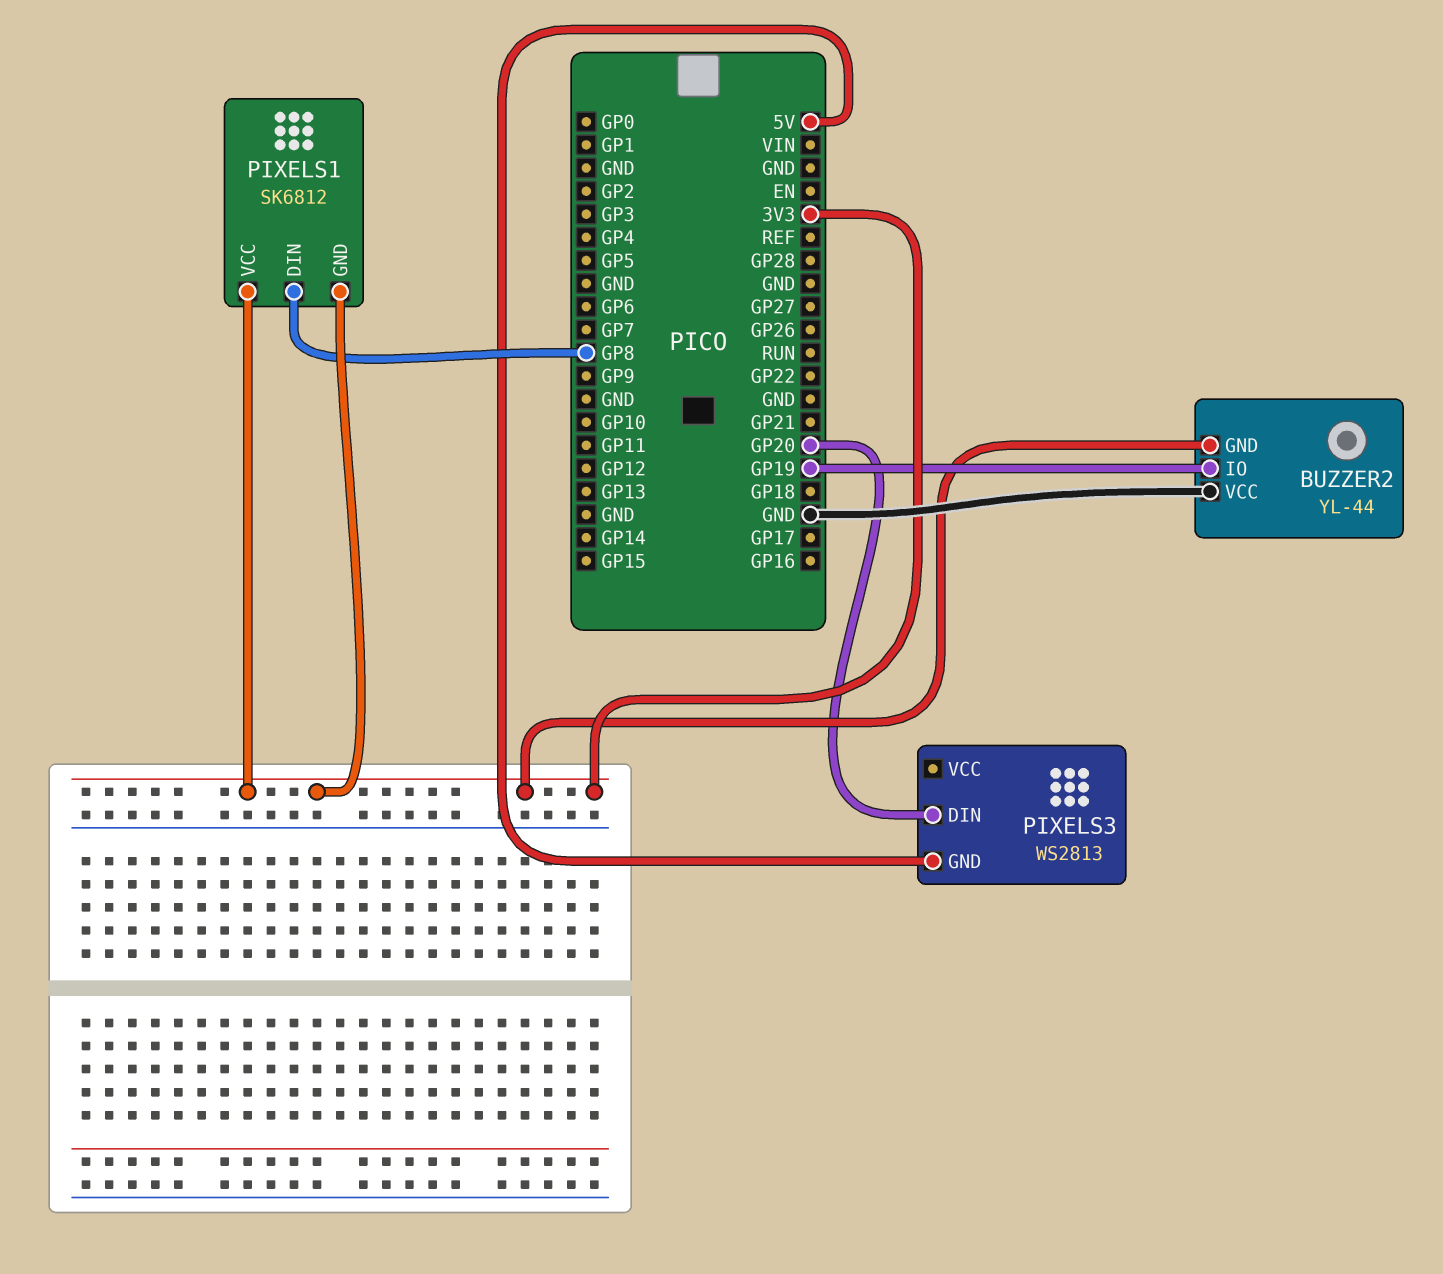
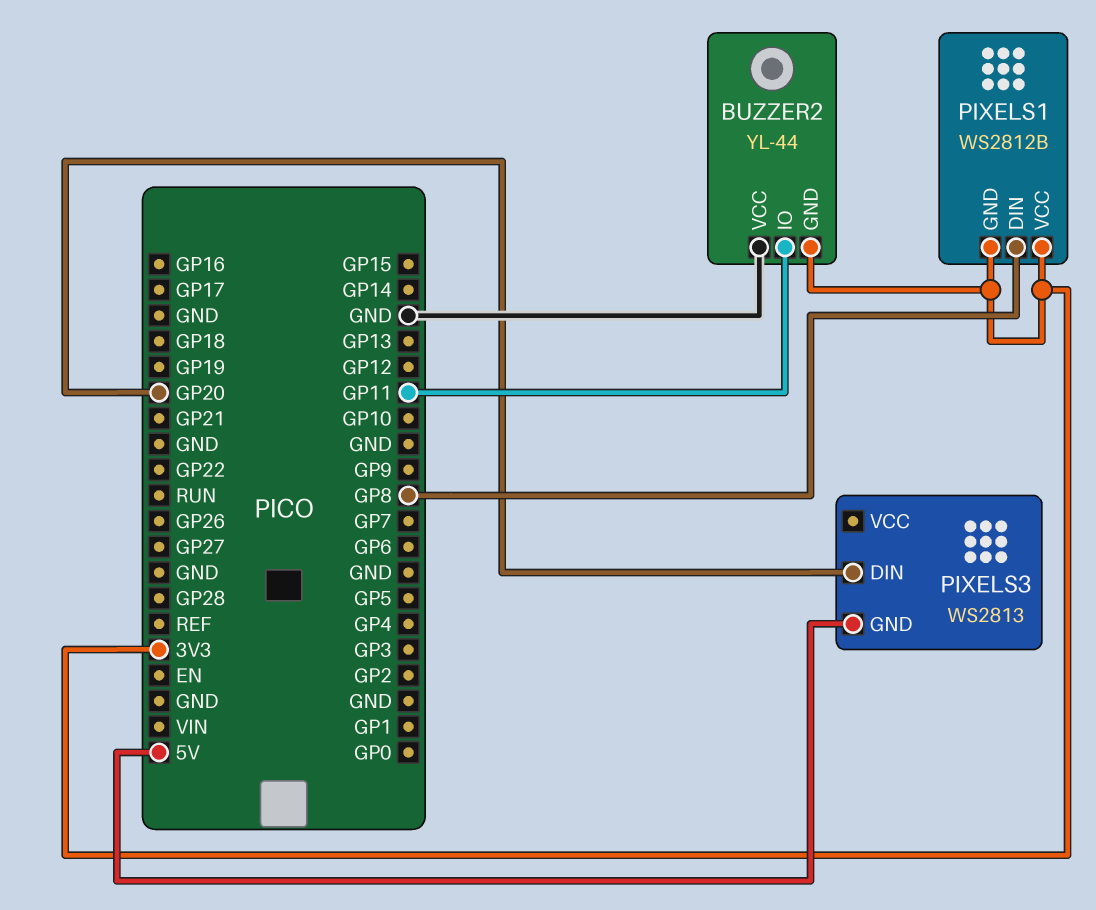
BUZZER2 pin IO: GP19 -> GP11
PIXELS1: SK6812 -> WS2812B

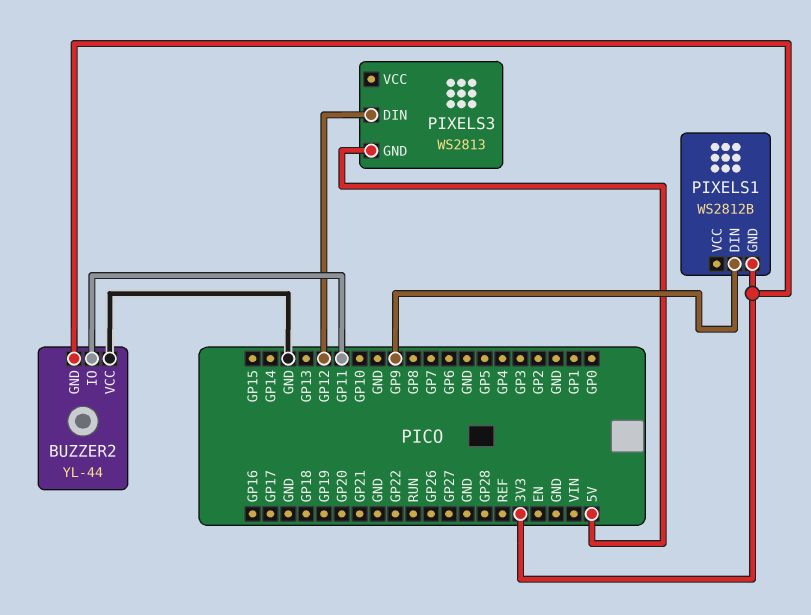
PIXELS1 pin DIN: GP8 -> GP9
PIXELS1 pin VCC: 3V3 -> none
PIXELS3 pin DIN: GP20 -> GP12

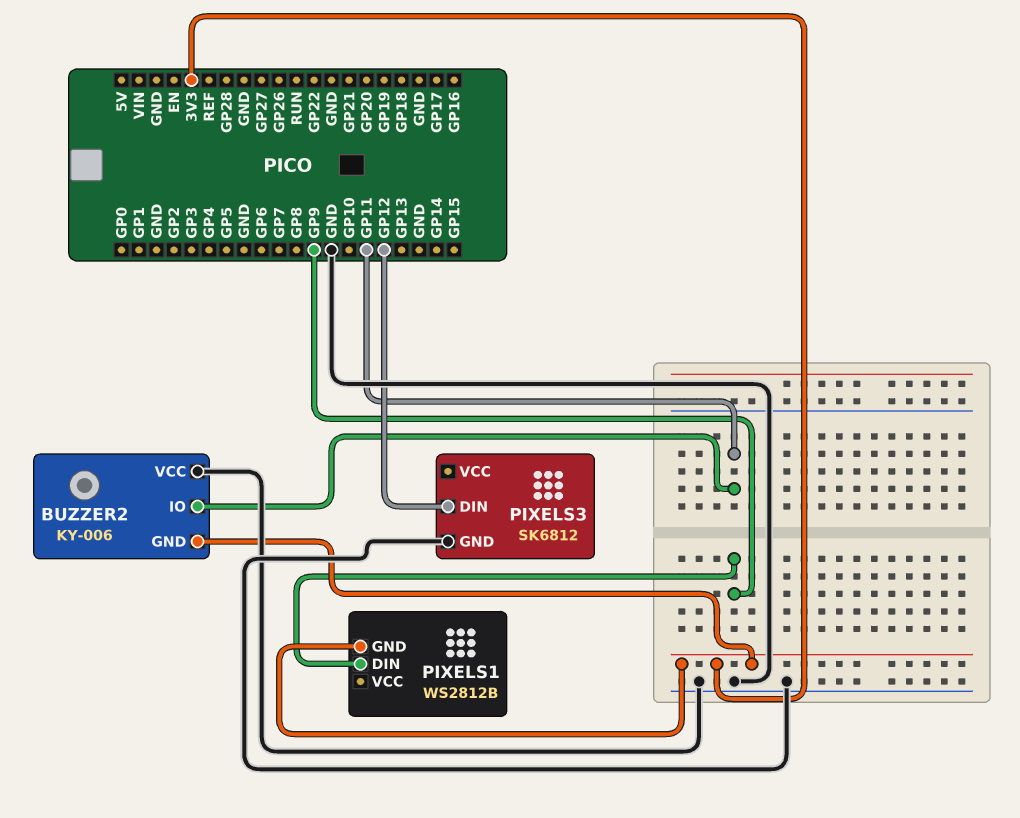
BUZZER2: YL-44 -> KY-006
PIXELS3: WS2813 -> SK6812
PIXELS3 pin GND: 5V -> GND

